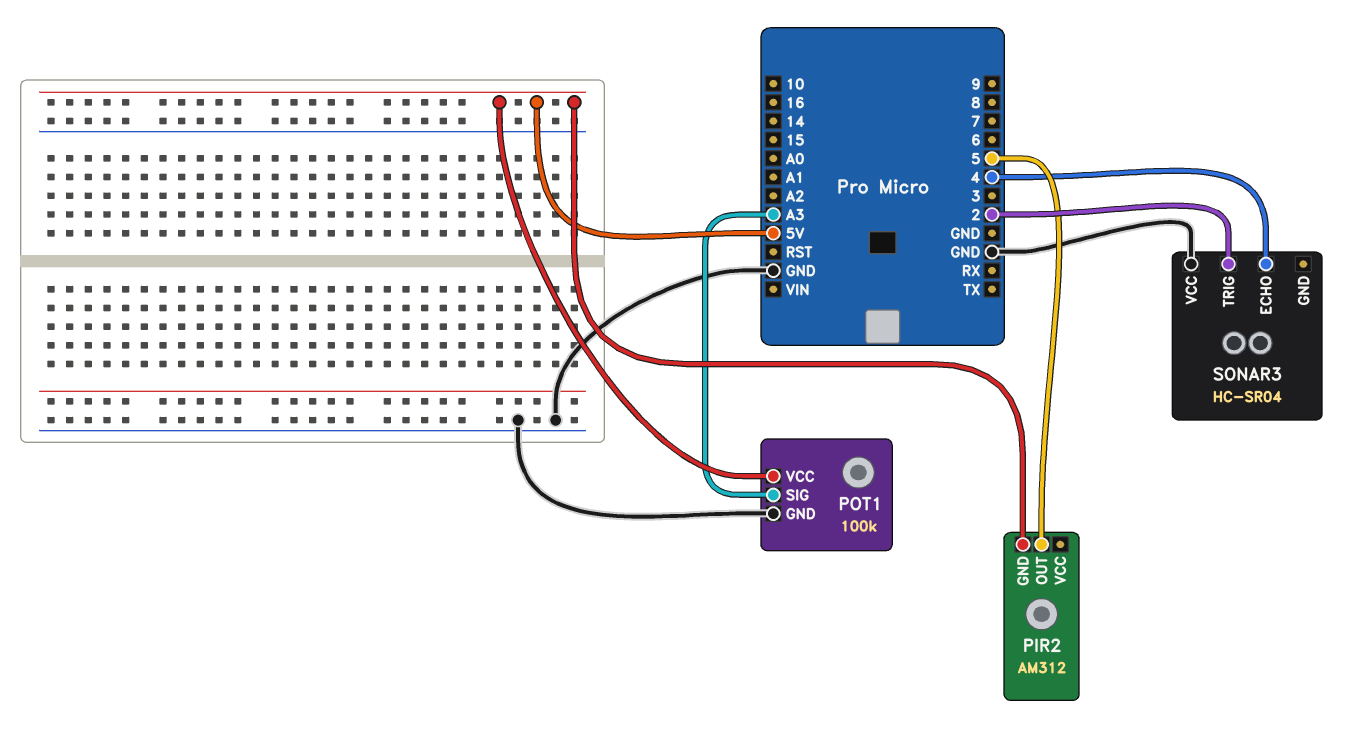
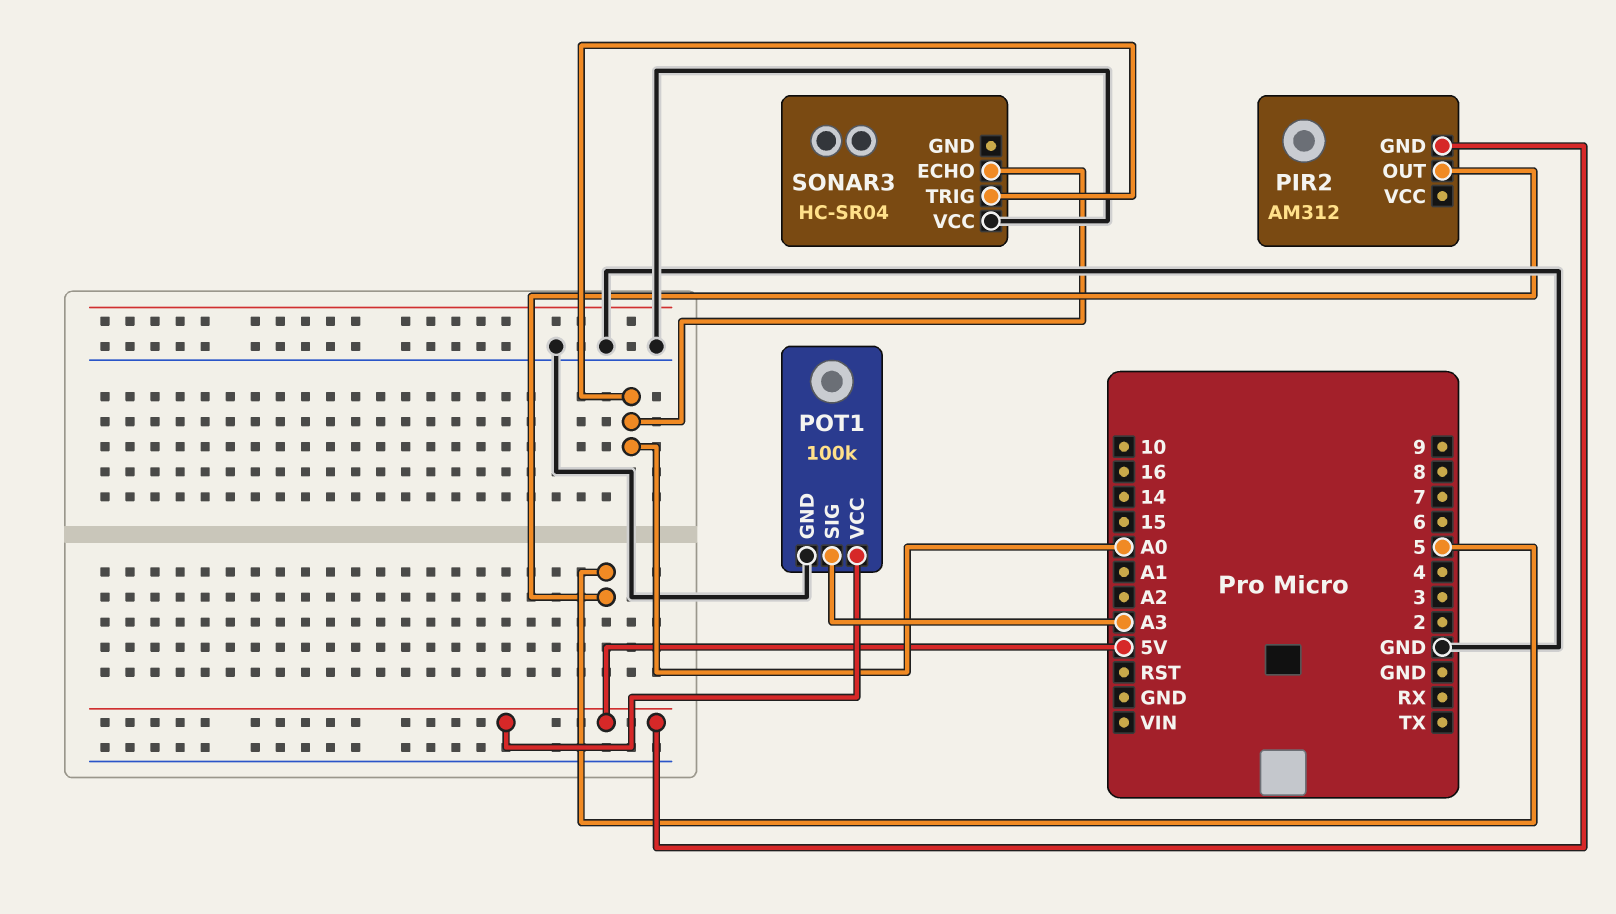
SONAR3 pin ECHO: 4 -> A0
SONAR3 pin TRIG: 2 -> A0

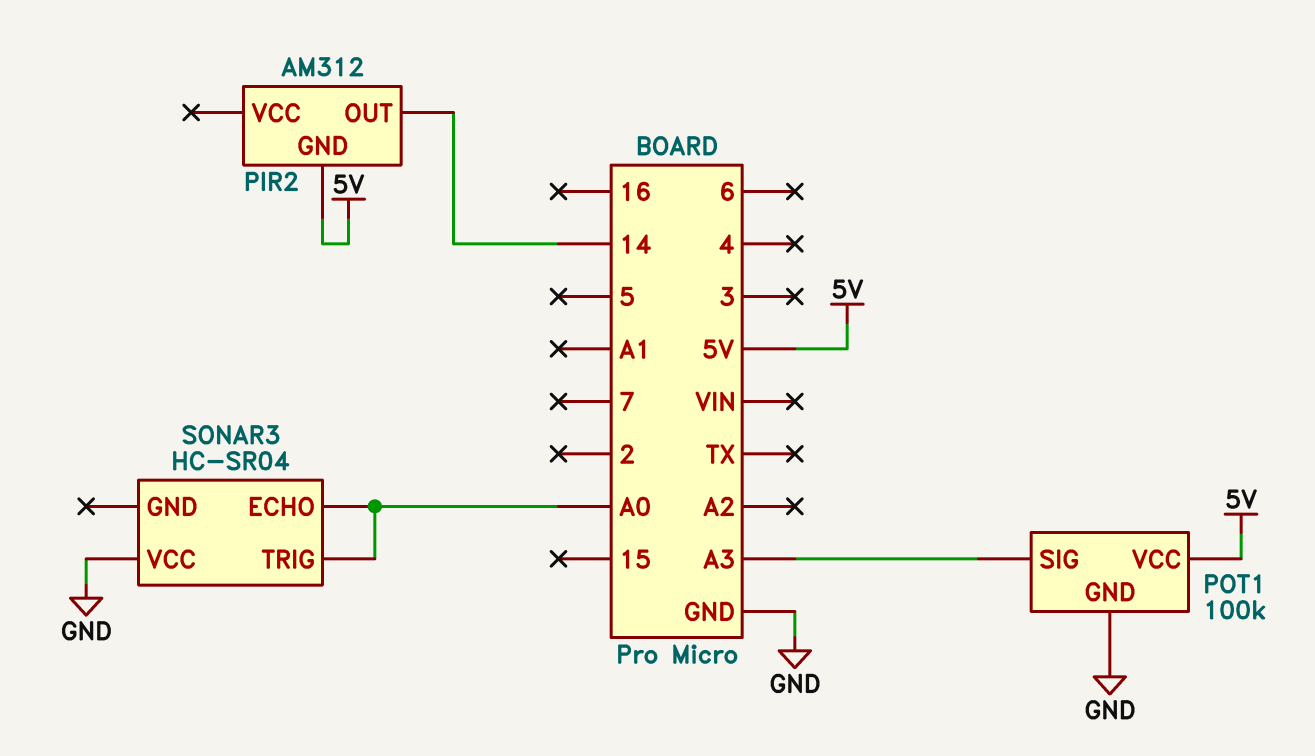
PIR2 pin OUT: 5 -> 14

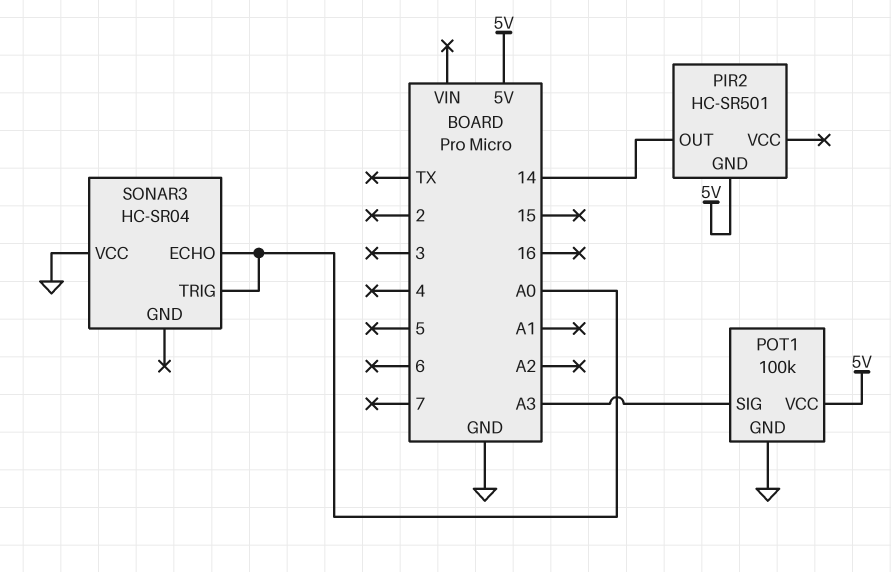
PIR2: AM312 -> HC-SR501

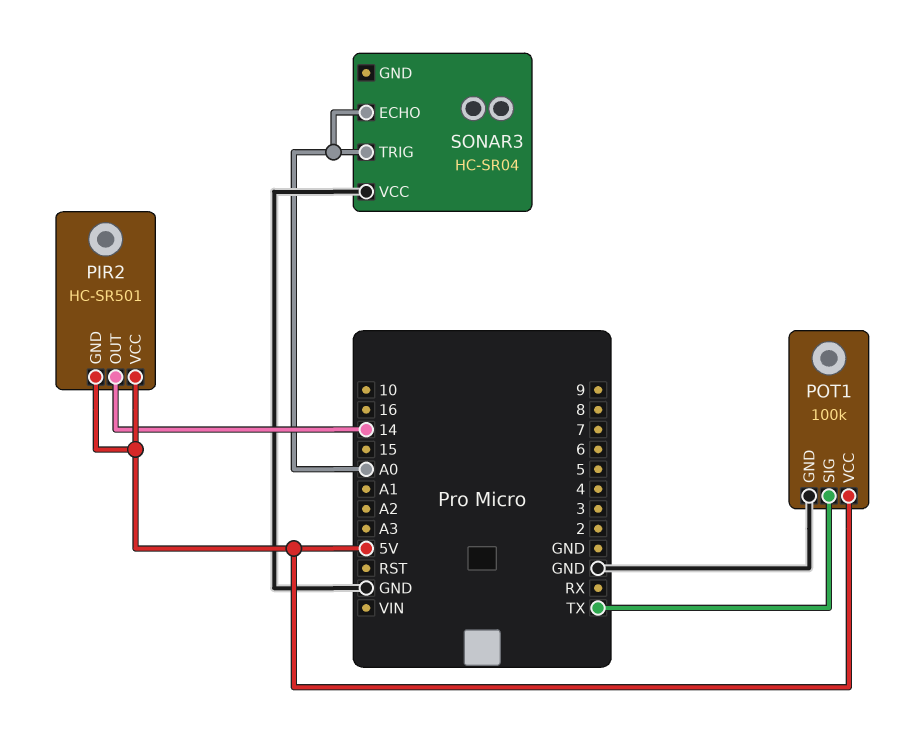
PIR2 pin VCC: none -> 5V
POT1 pin SIG: A3 -> TX

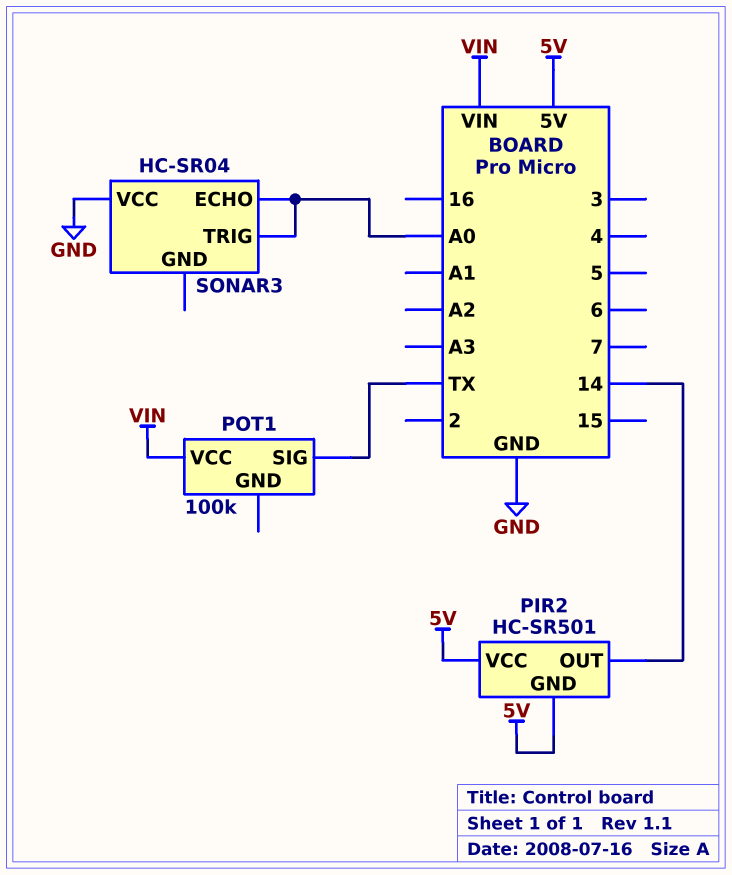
POT1 pin GND: GND -> none
POT1 pin VCC: 5V -> VIN

